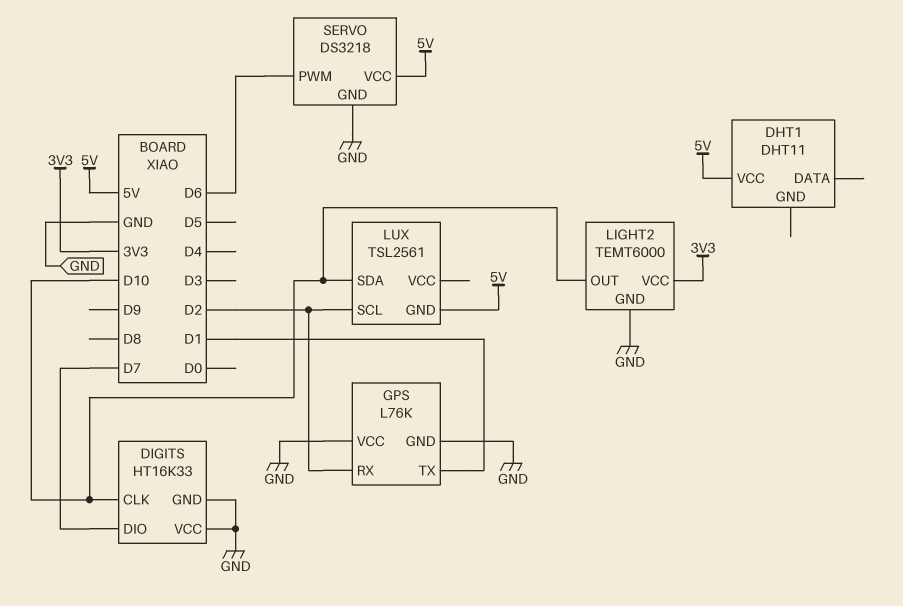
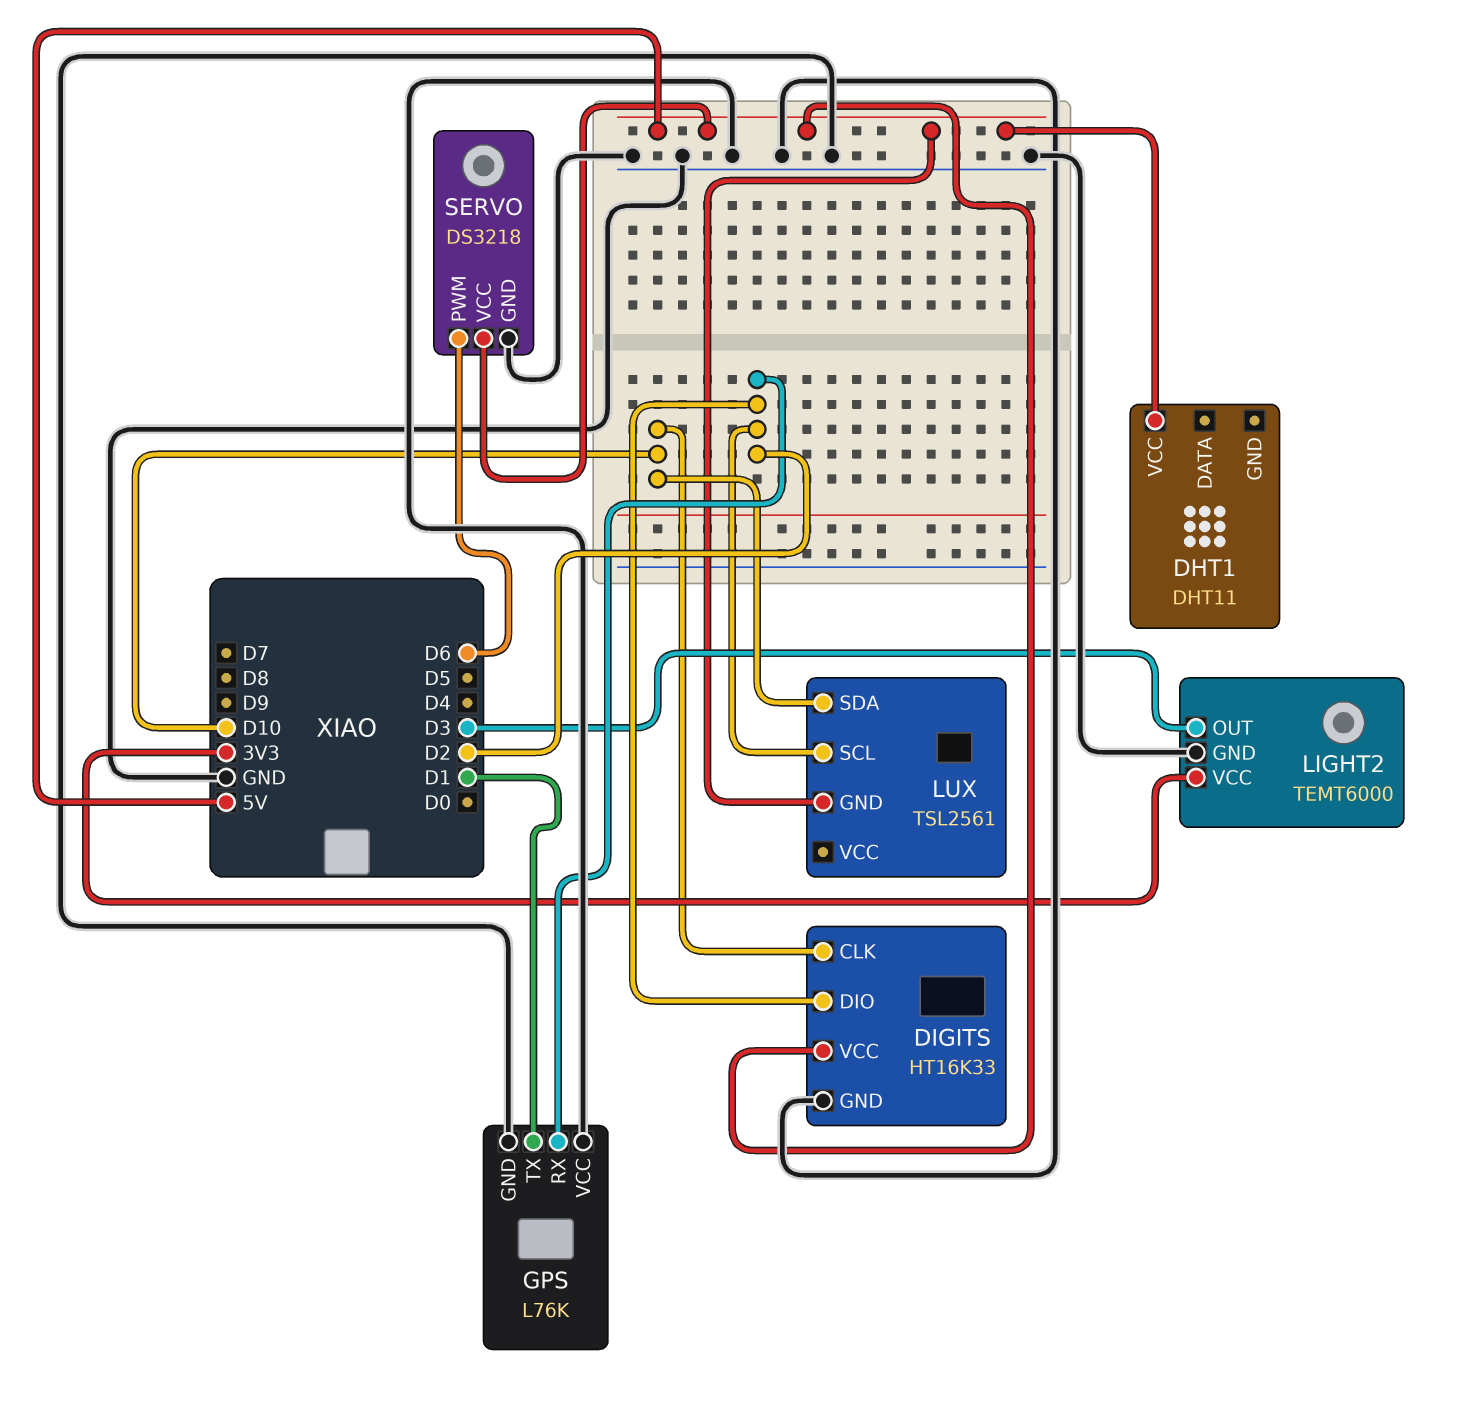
DIGITS pin DIO: D7 -> D2
DIGITS pin VCC: GND -> 5V
LIGHT2 pin OUT: D10 -> D3

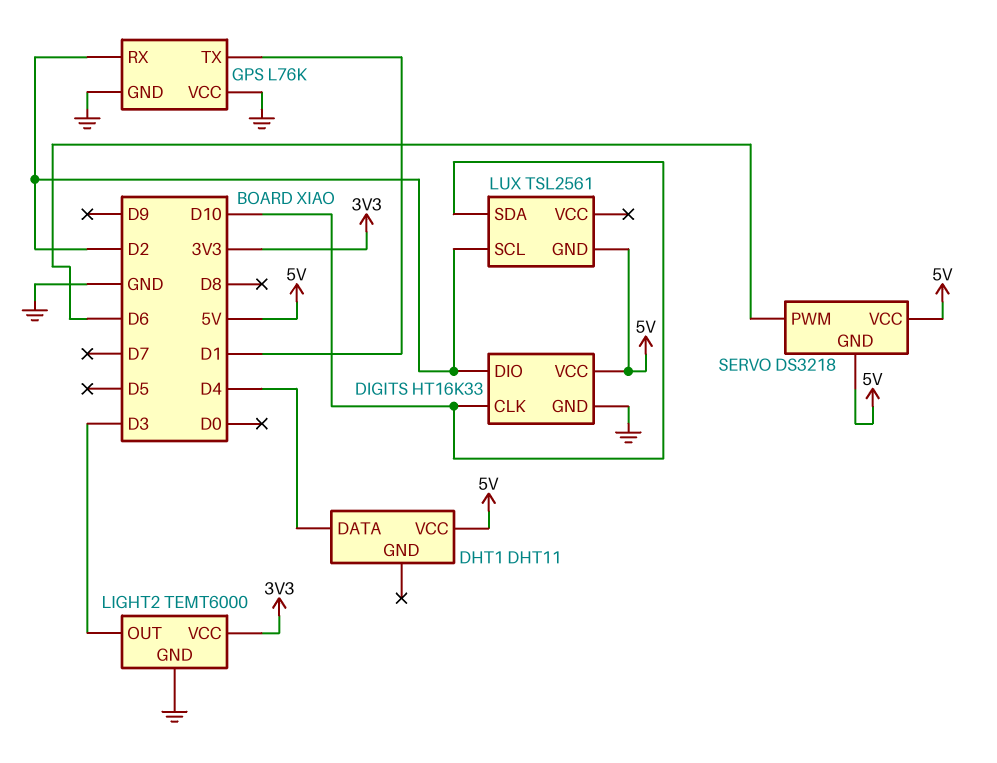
DHT1 pin DATA: none -> D4
SERVO pin GND: GND -> 5V

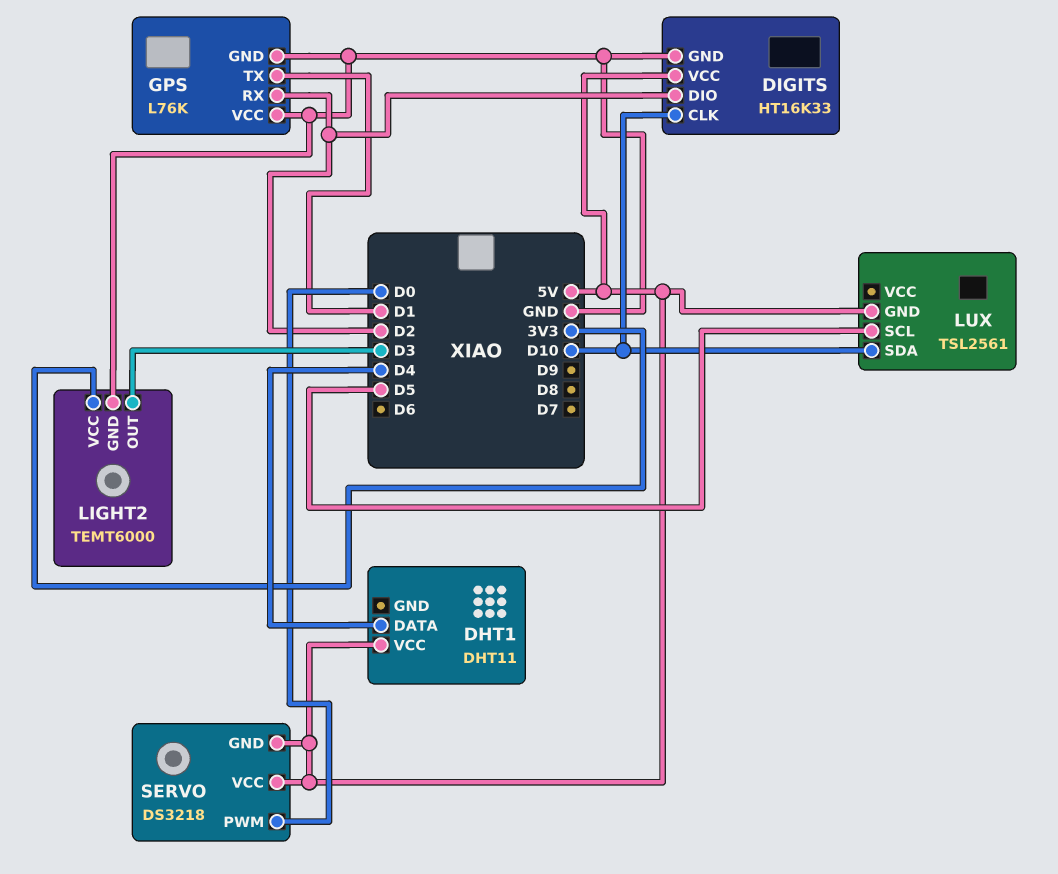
LUX pin SCL: D2 -> D5
SERVO pin PWM: D6 -> D0

